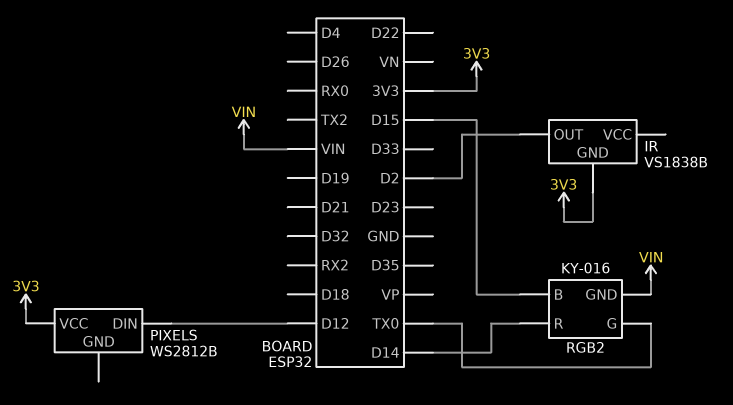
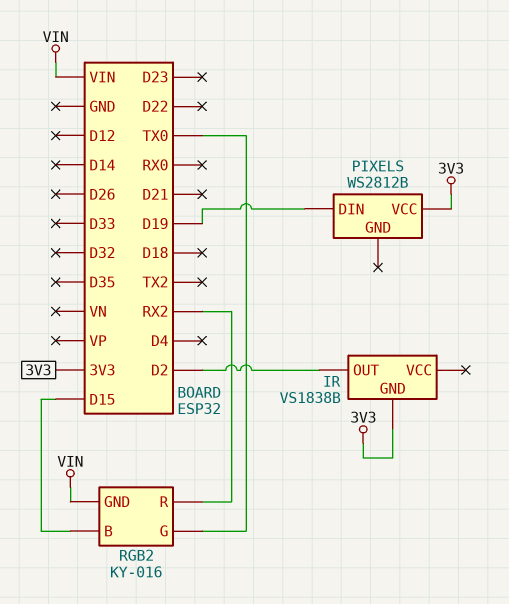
PIXELS pin DIN: D12 -> D19
RGB2 pin R: D14 -> RX2

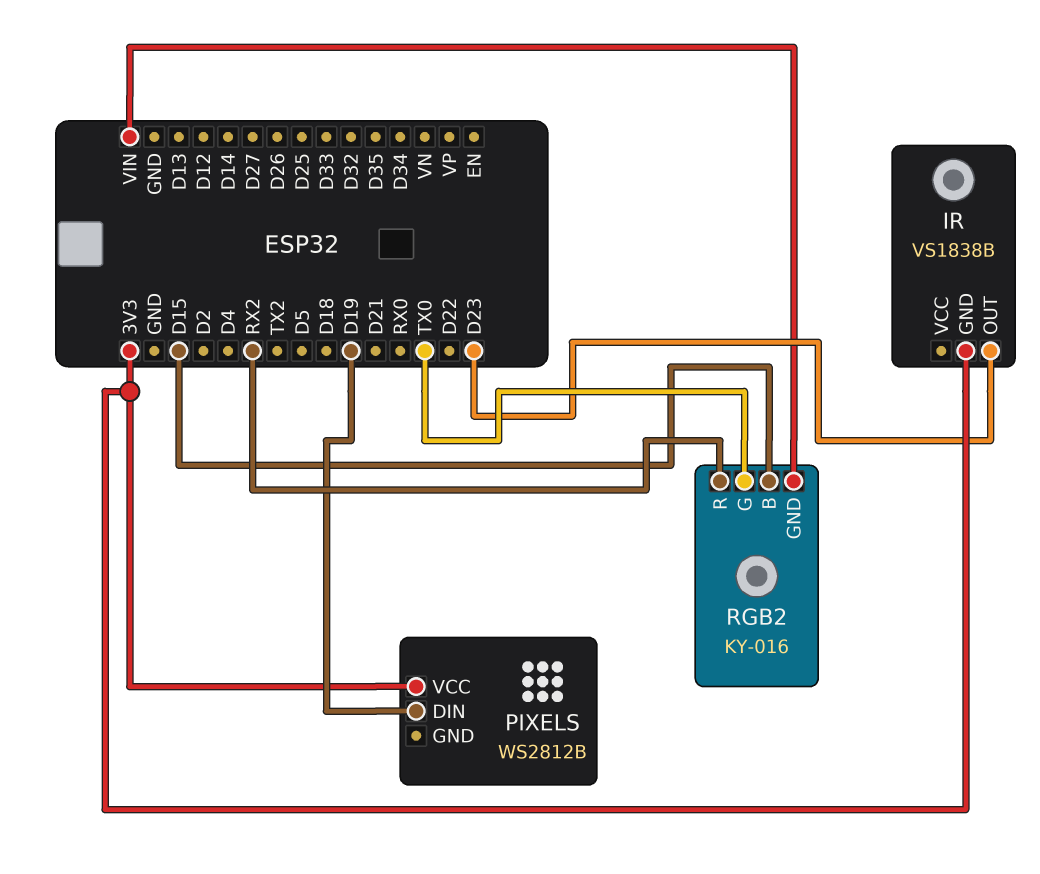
IR pin OUT: D2 -> D23

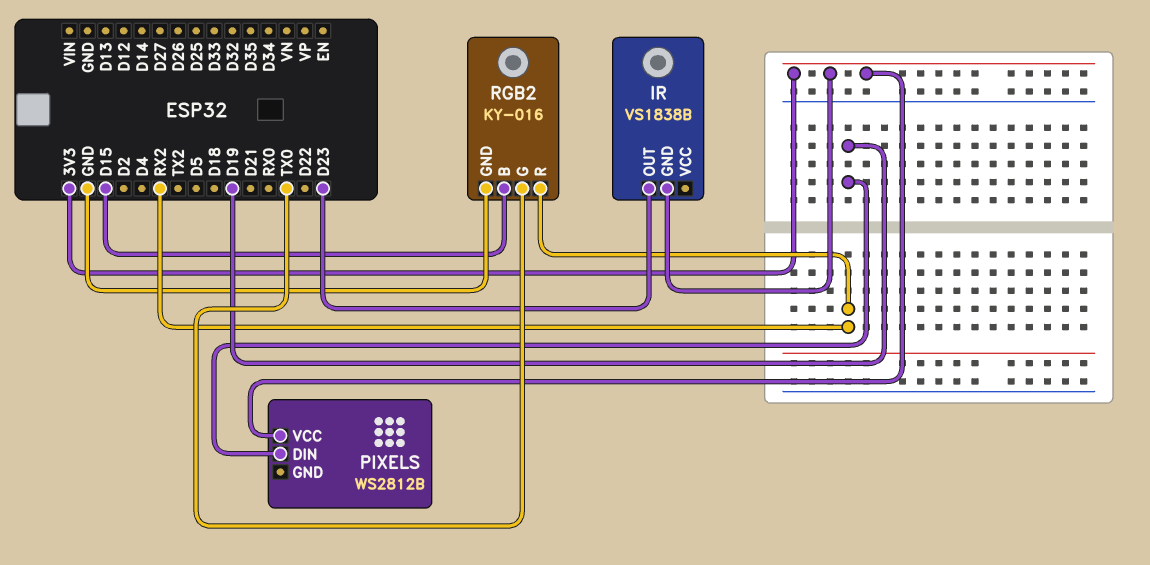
RGB2 pin GND: VIN -> GND

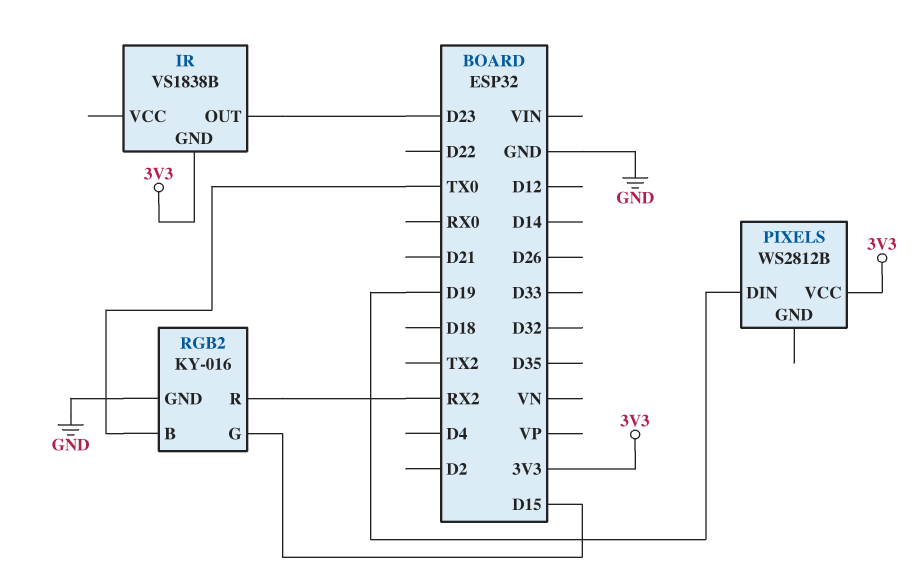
RGB2 pin B: D15 -> TX0
RGB2 pin G: TX0 -> D15

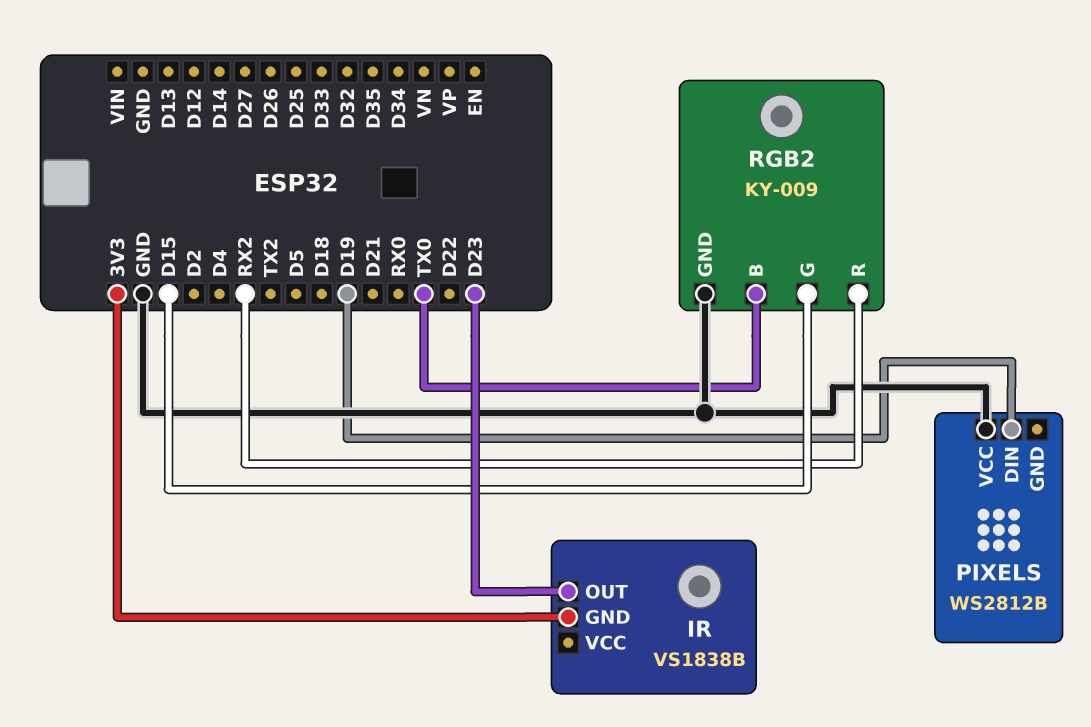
PIXELS pin VCC: 3V3 -> GND
RGB2: KY-016 -> KY-009

